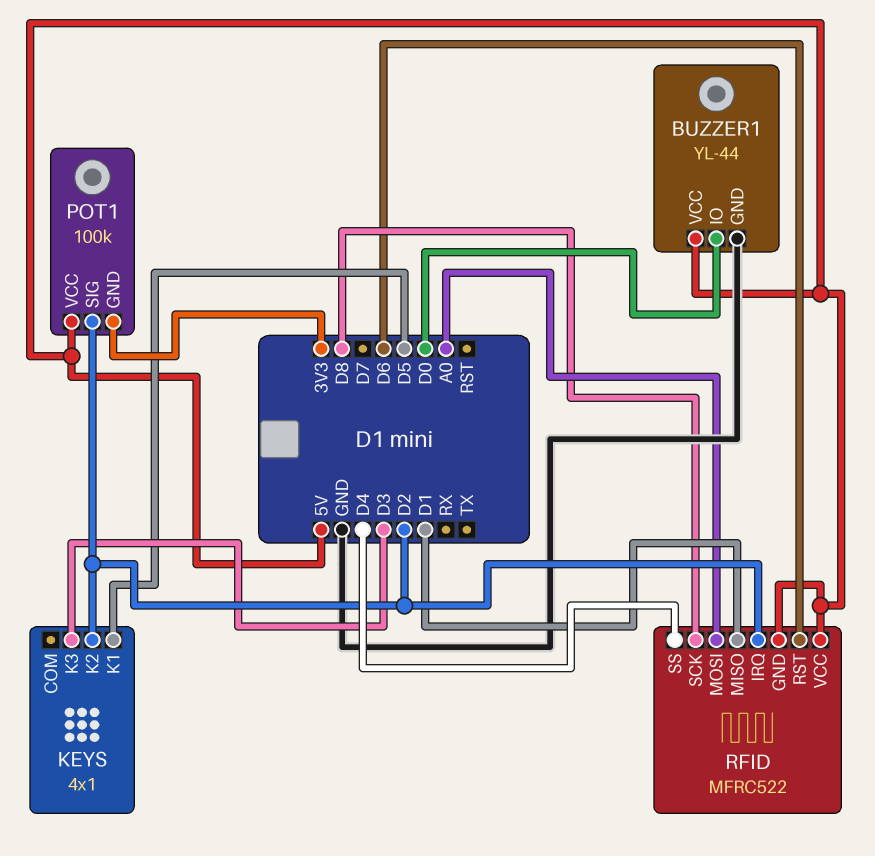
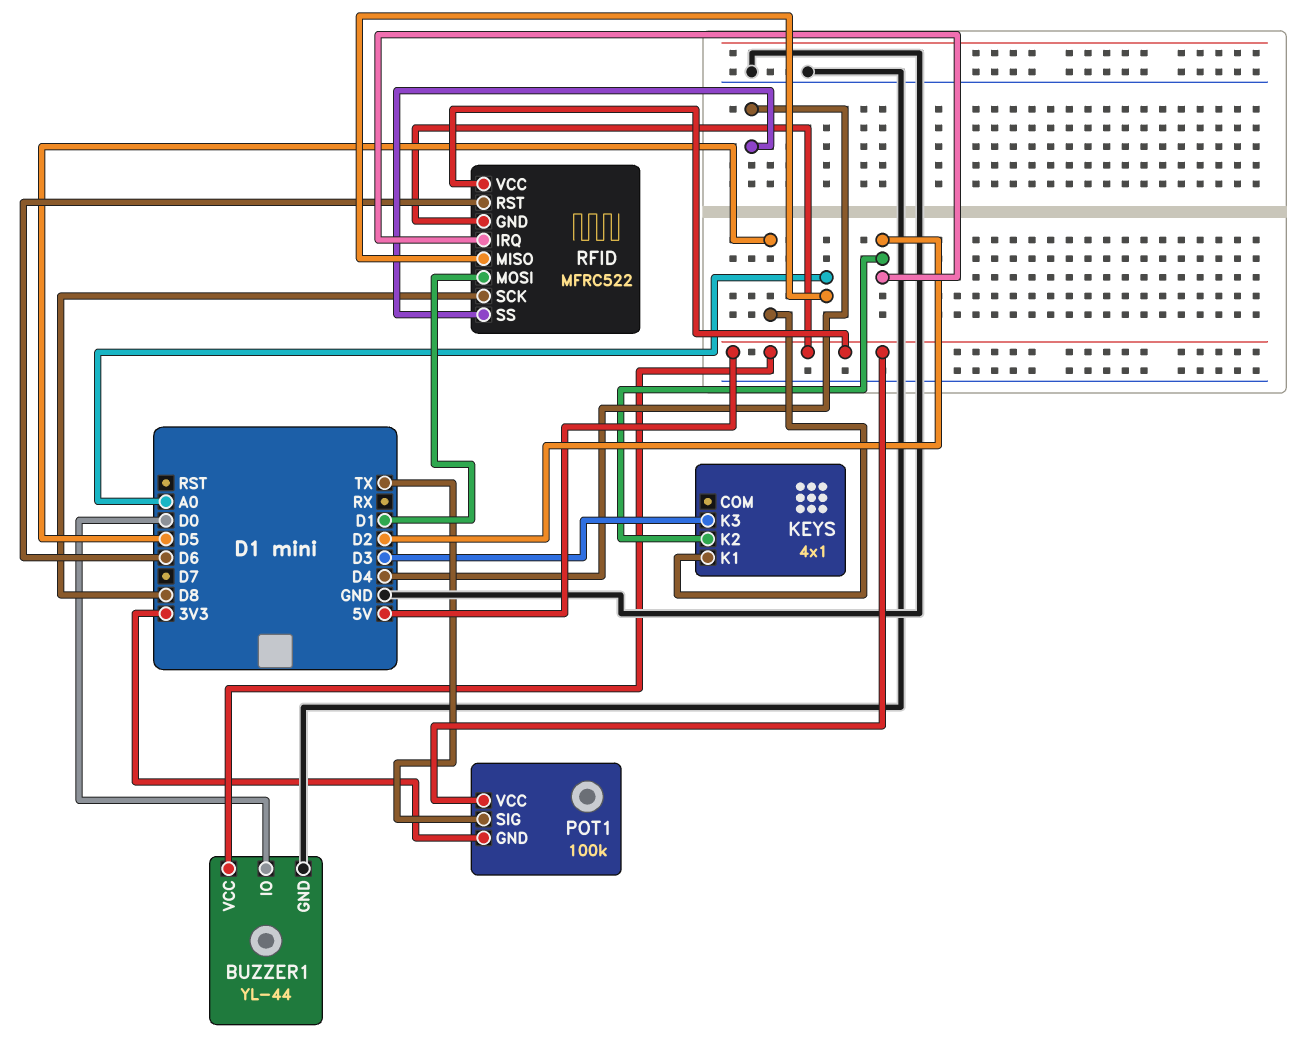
POT1 pin SIG: D2 -> TX
RFID pin MISO: D1 -> A0
RFID pin MOSI: A0 -> D1

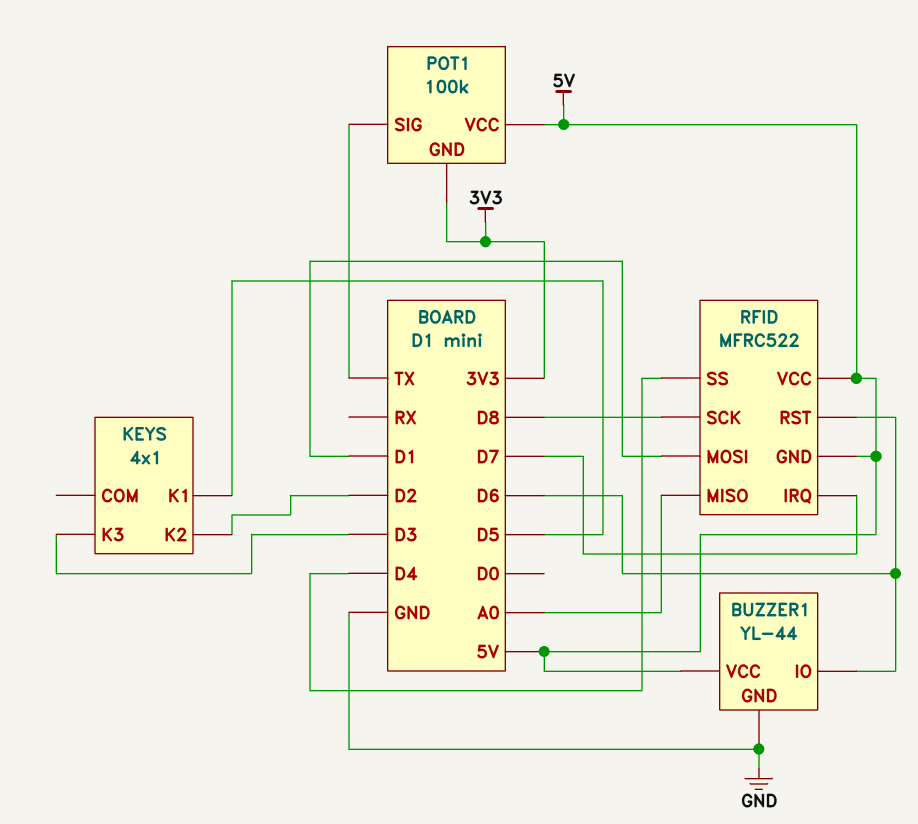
BUZZER1 pin IO: D0 -> D6
RFID pin IRQ: D2 -> D7

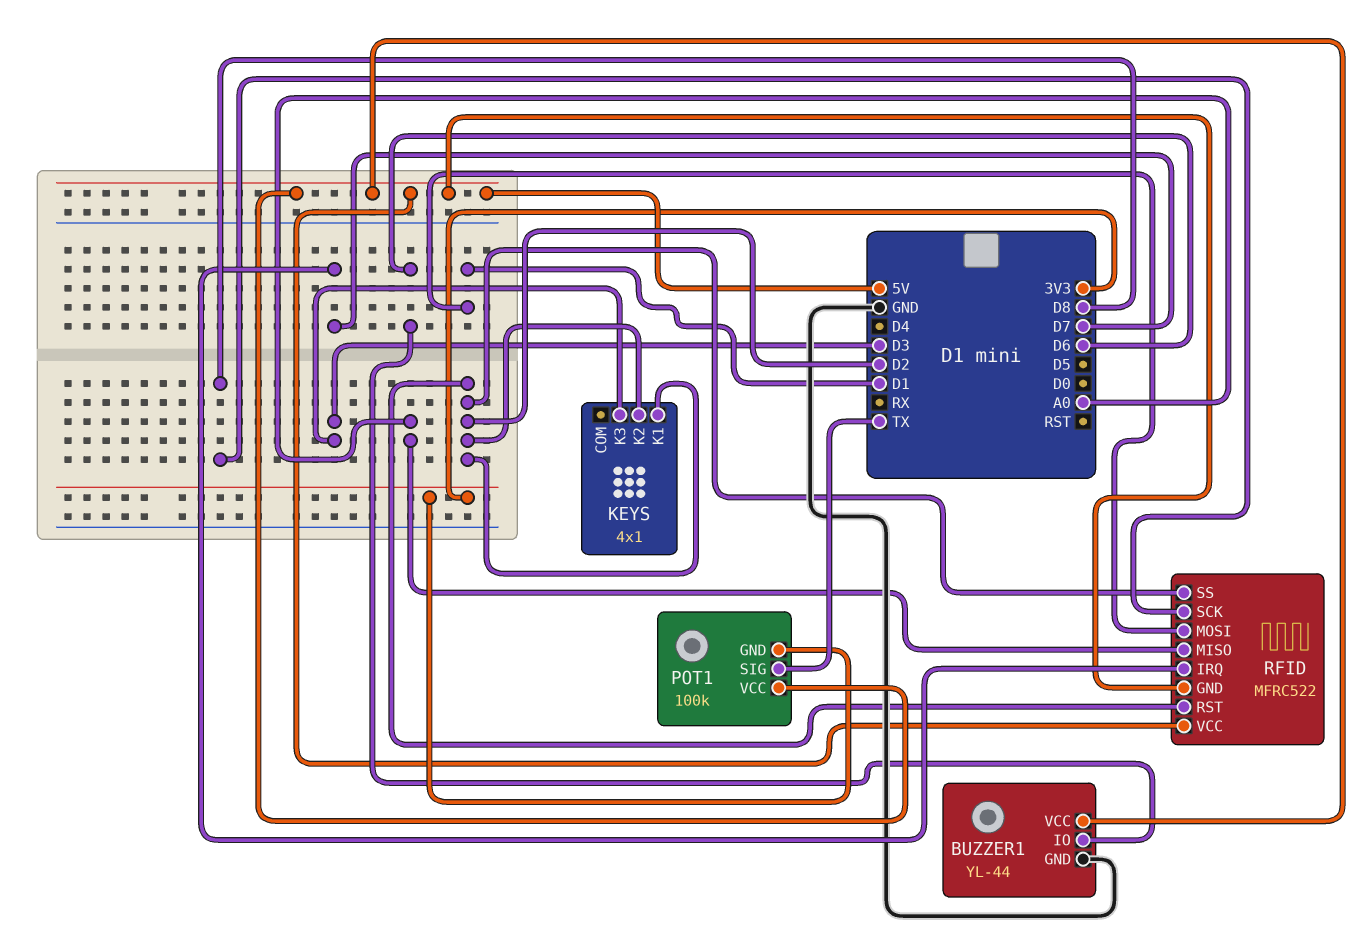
KEYS pin K1: D5 -> D2
RFID pin RST: D6 -> D2
RFID pin SS: D4 -> D2

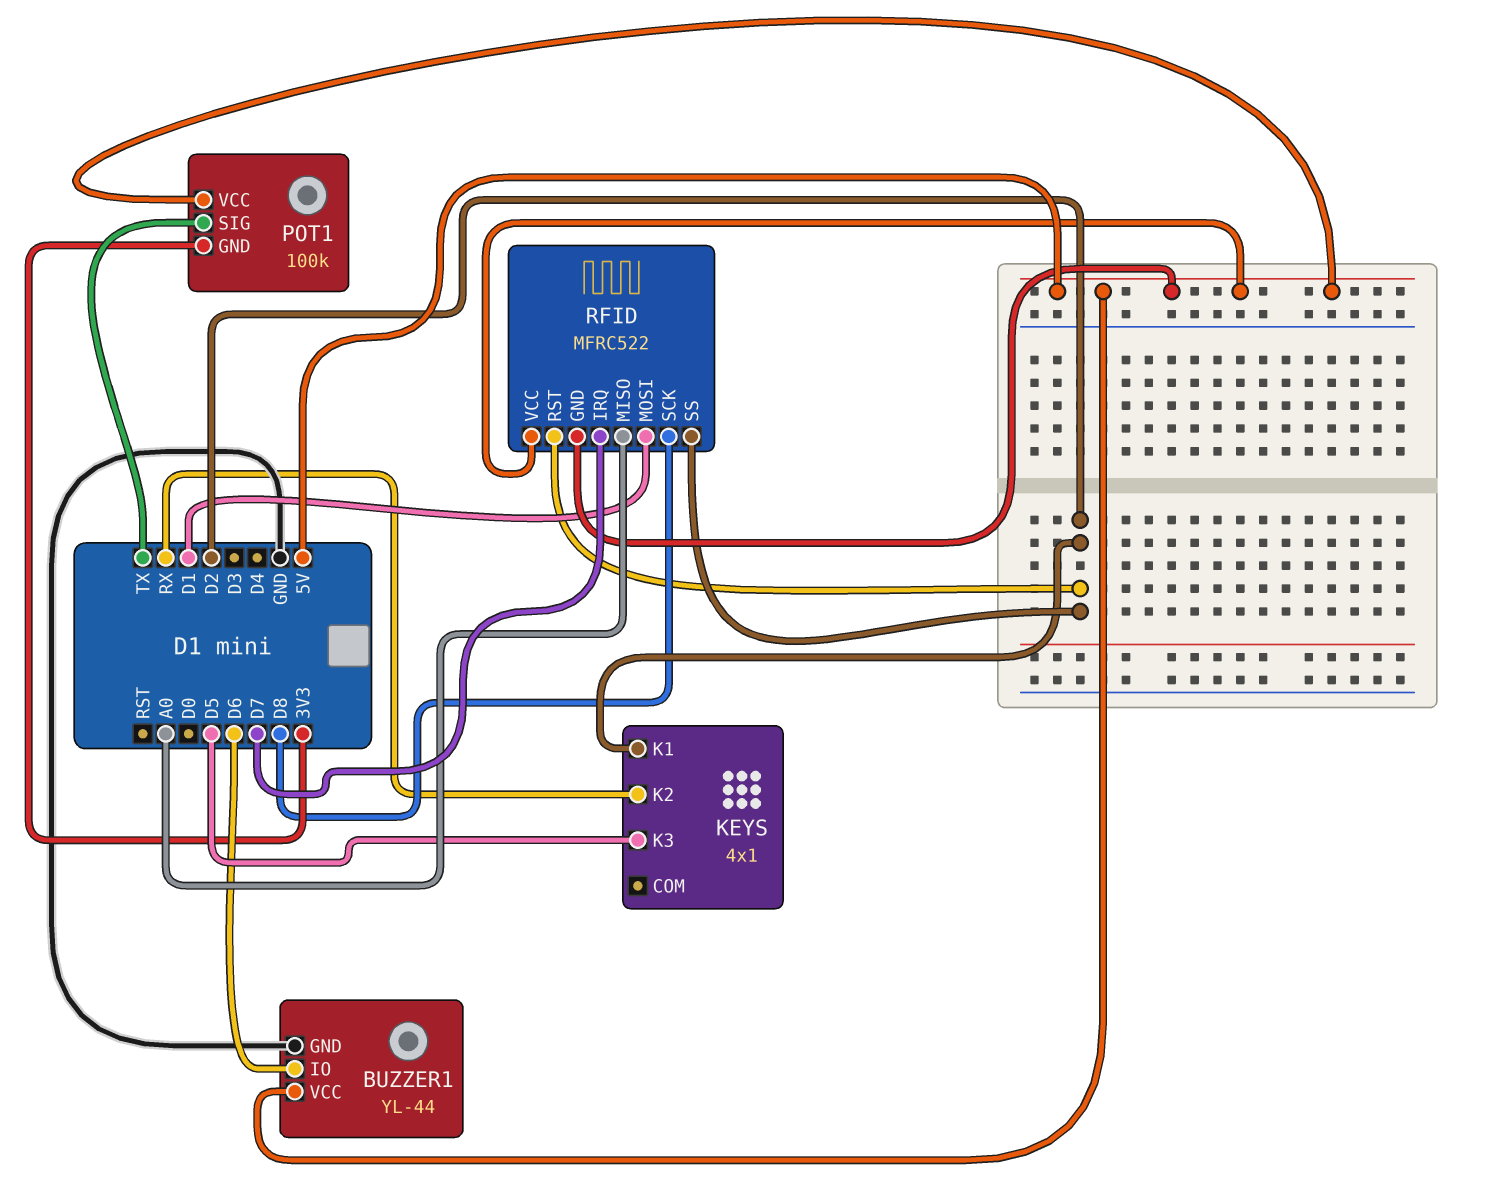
KEYS pin K2: D2 -> RX
KEYS pin K3: D3 -> D5

